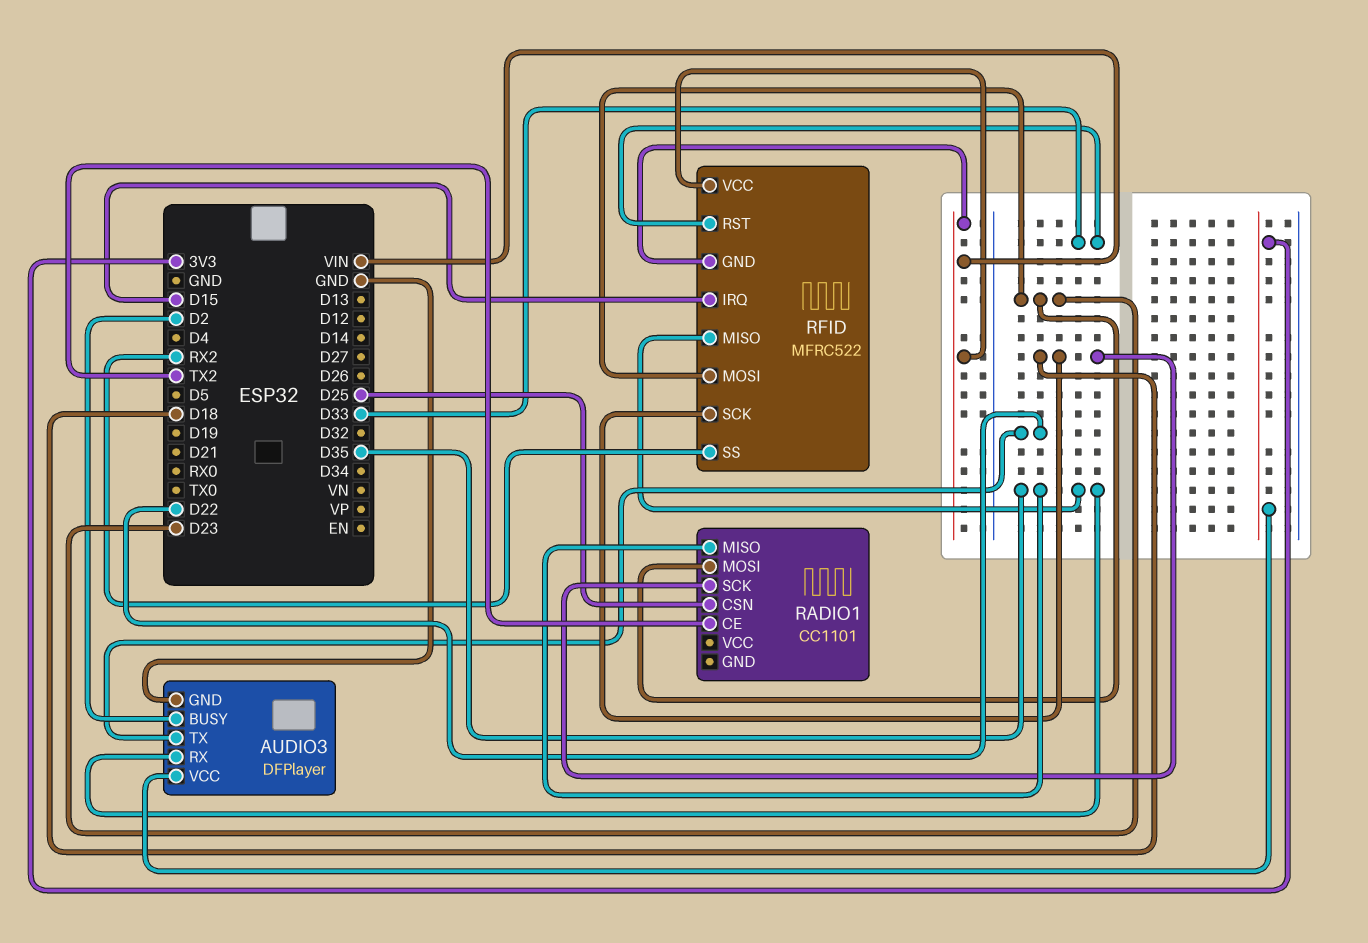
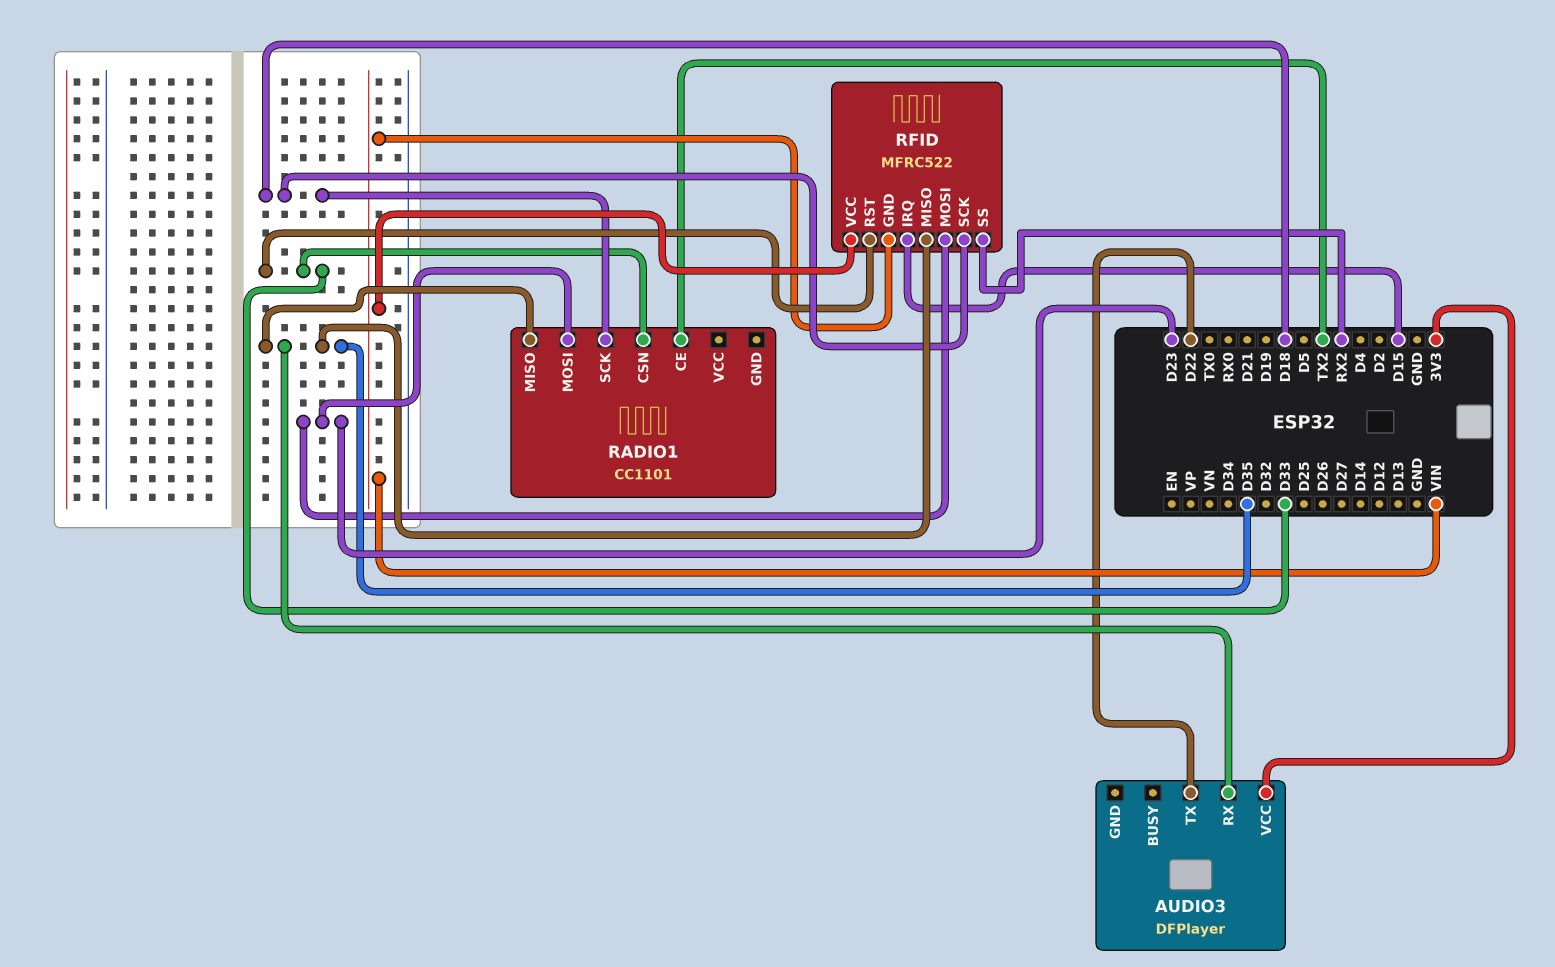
AUDIO3 pin BUSY: D2 -> none
AUDIO3 pin GND: GND -> none
RADIO1 pin CSN: D25 -> D33

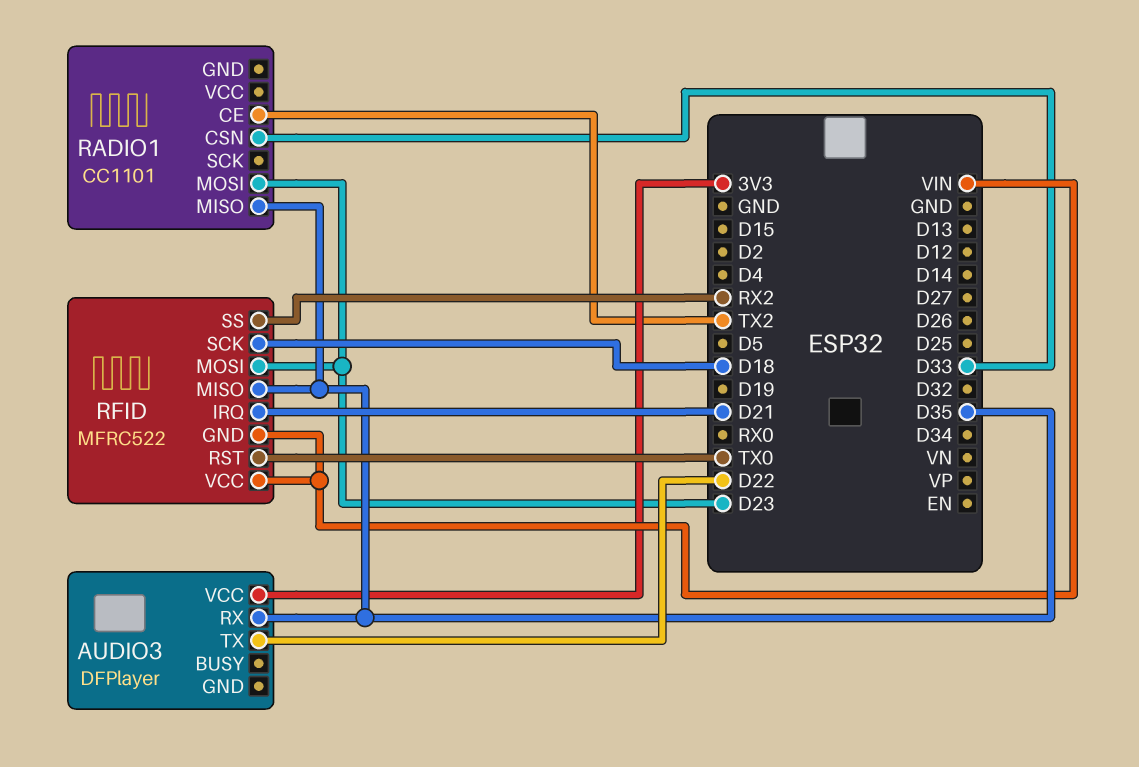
RADIO1 pin SCK: D18 -> none
RFID pin IRQ: D15 -> D21
RFID pin RST: D33 -> TX0

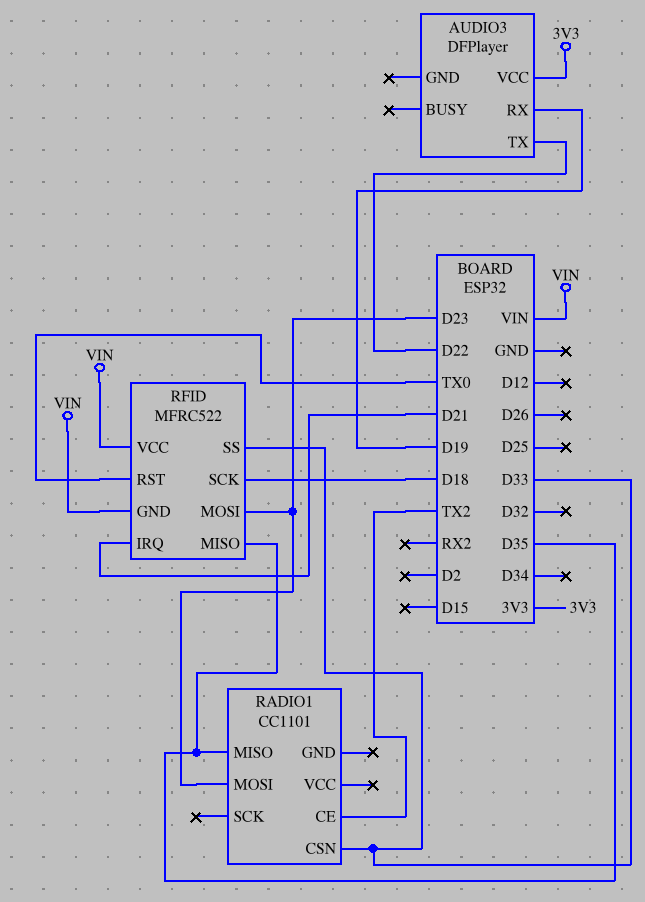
AUDIO3 pin RX: D35 -> D19
RFID pin SS: RX2 -> D33

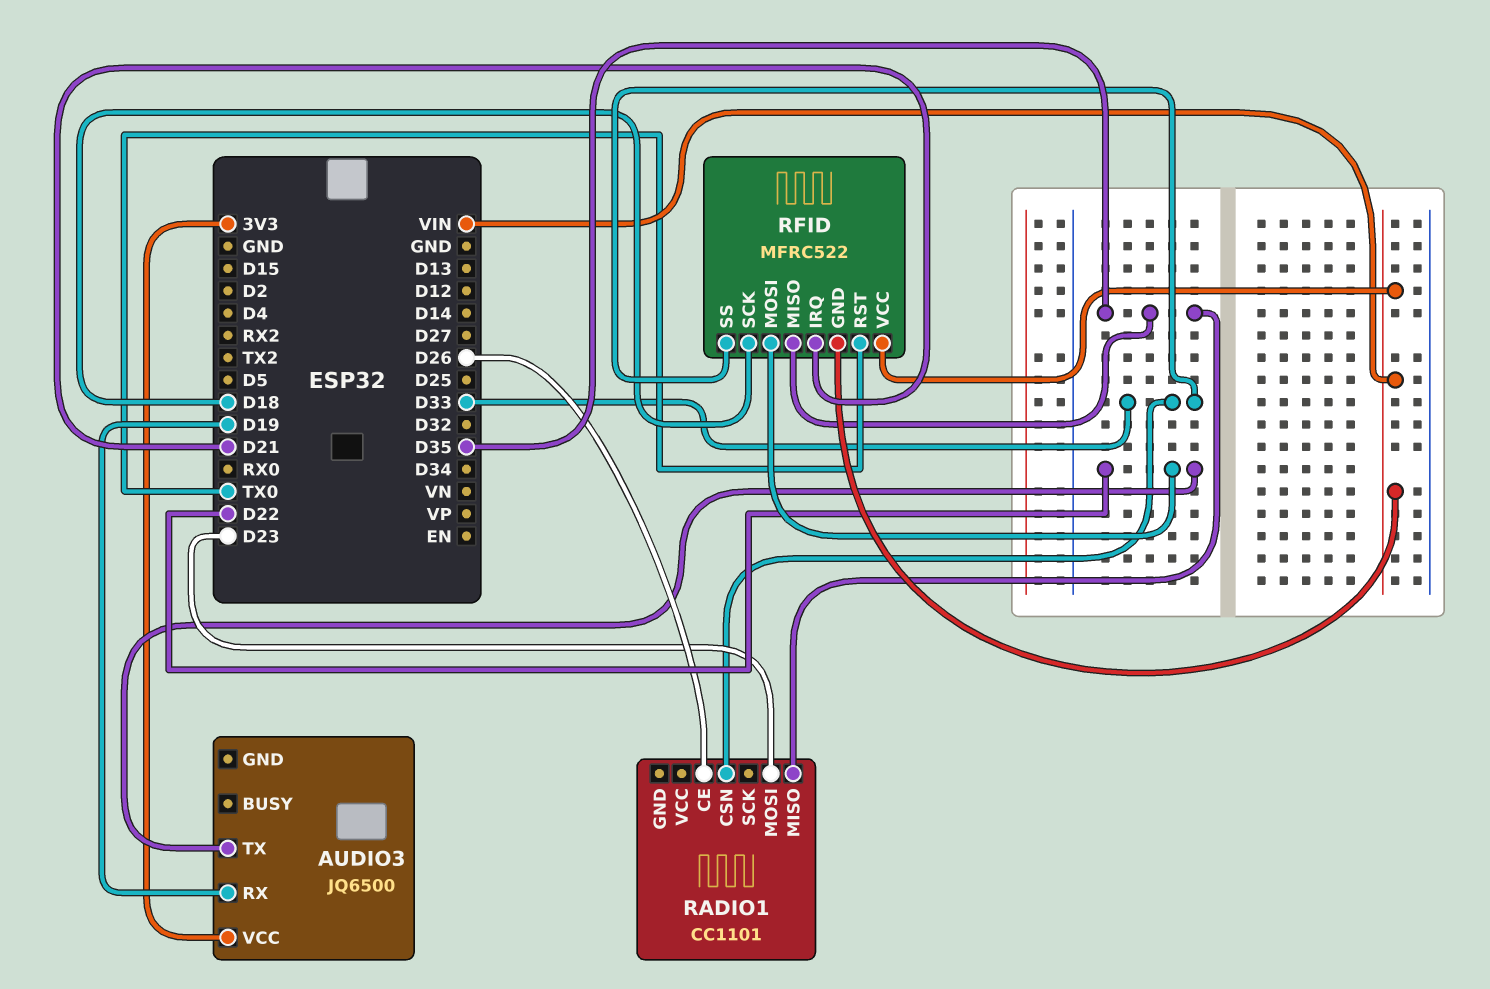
AUDIO3: DFPlayer -> JQ6500
RADIO1 pin CE: TX2 -> D26
RFID pin MOSI: D23 -> D22

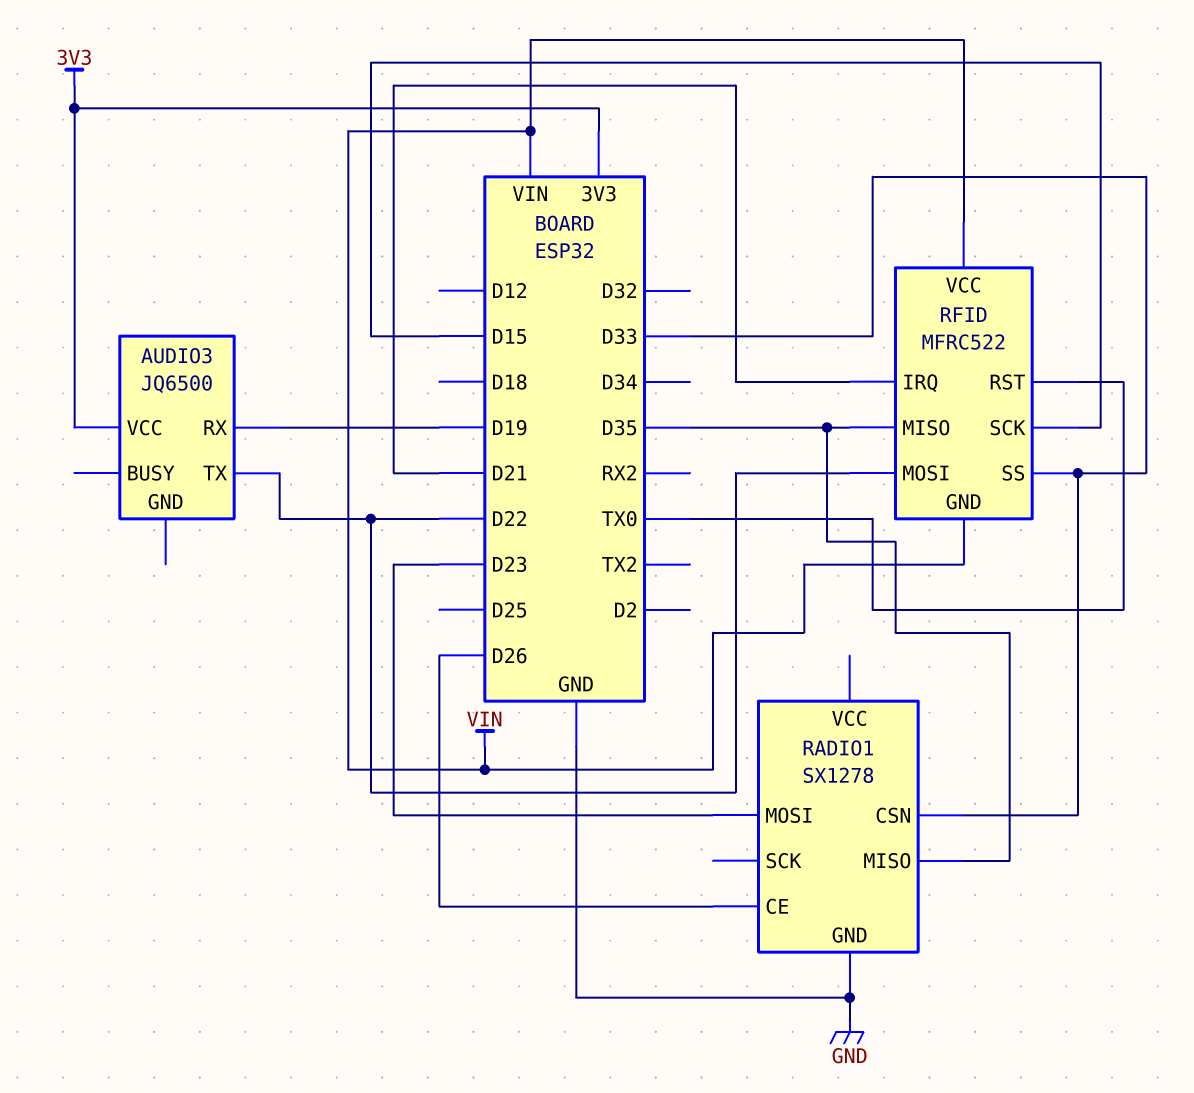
RADIO1: CC1101 -> SX1278
RADIO1 pin GND: none -> GND
RFID pin SCK: D18 -> D15

